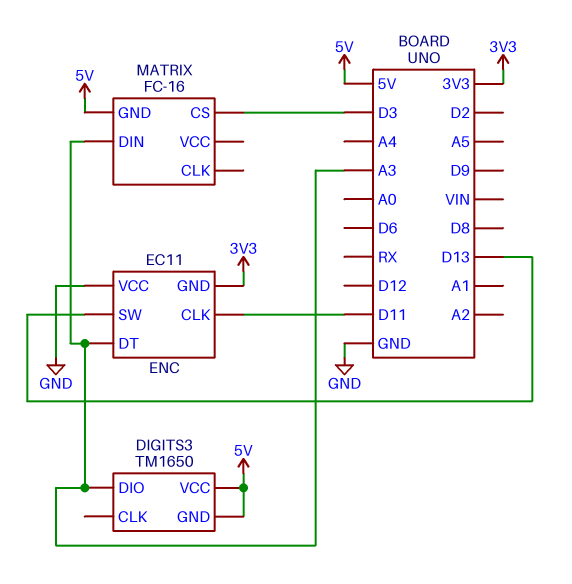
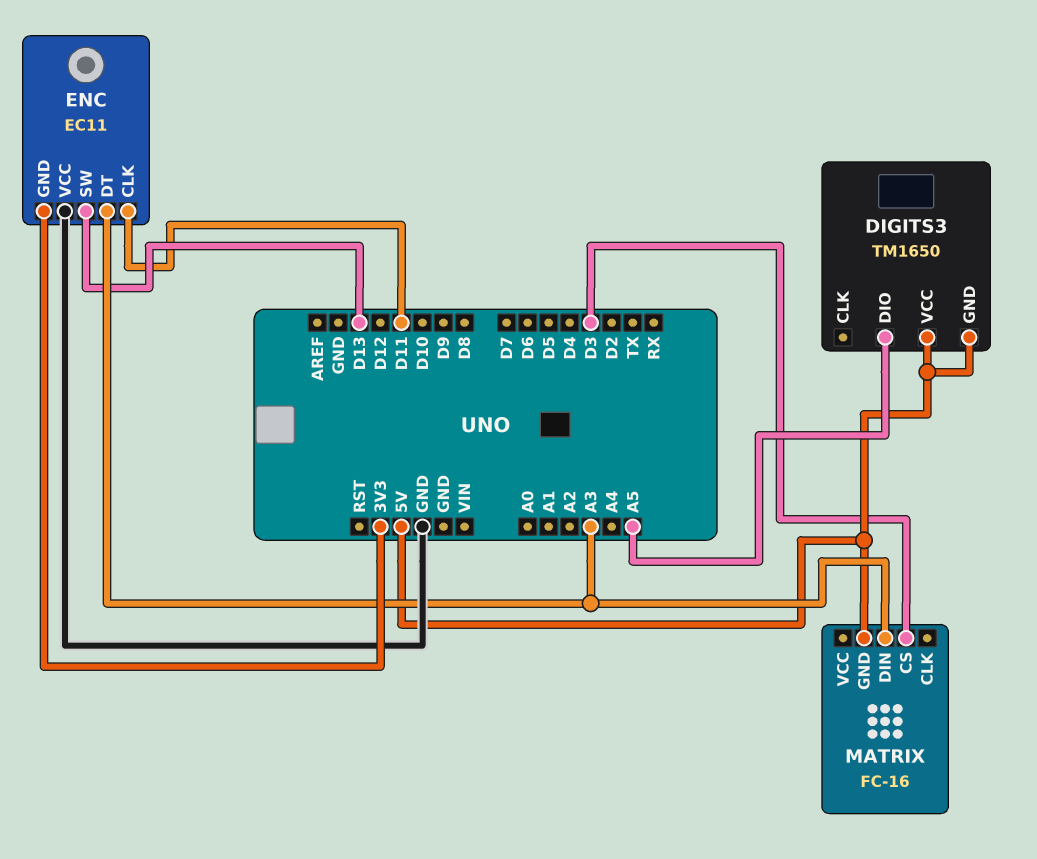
DIGITS3 pin DIO: A3 -> A5

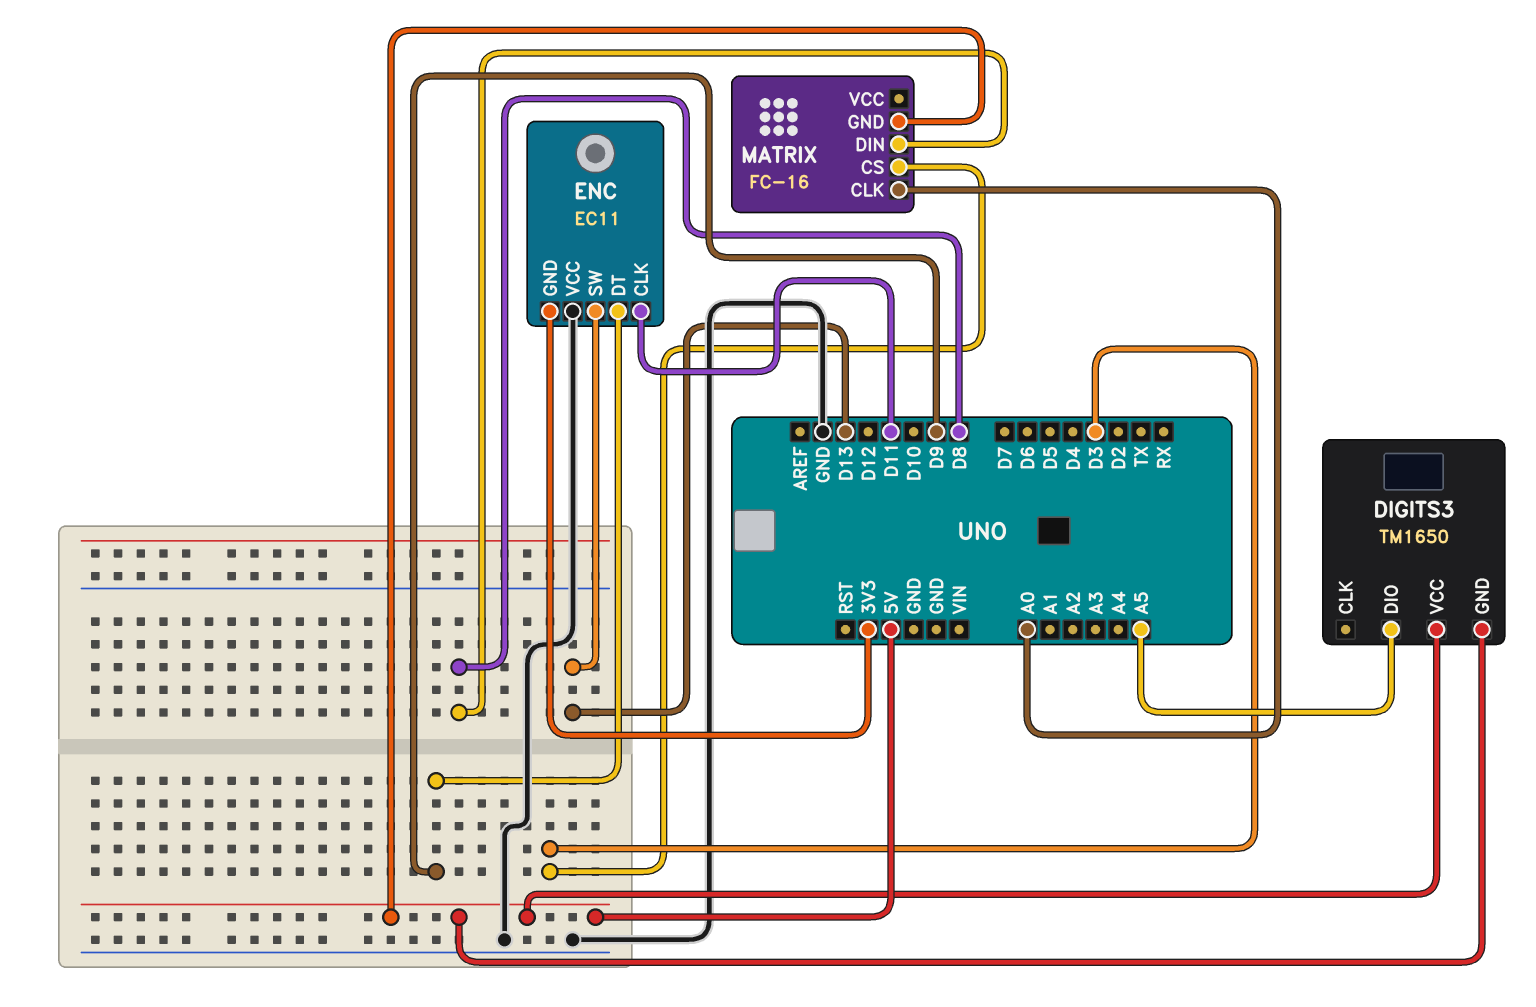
ENC pin DT: A3 -> D9
MATRIX pin CLK: none -> A0
MATRIX pin DIN: A3 -> D8

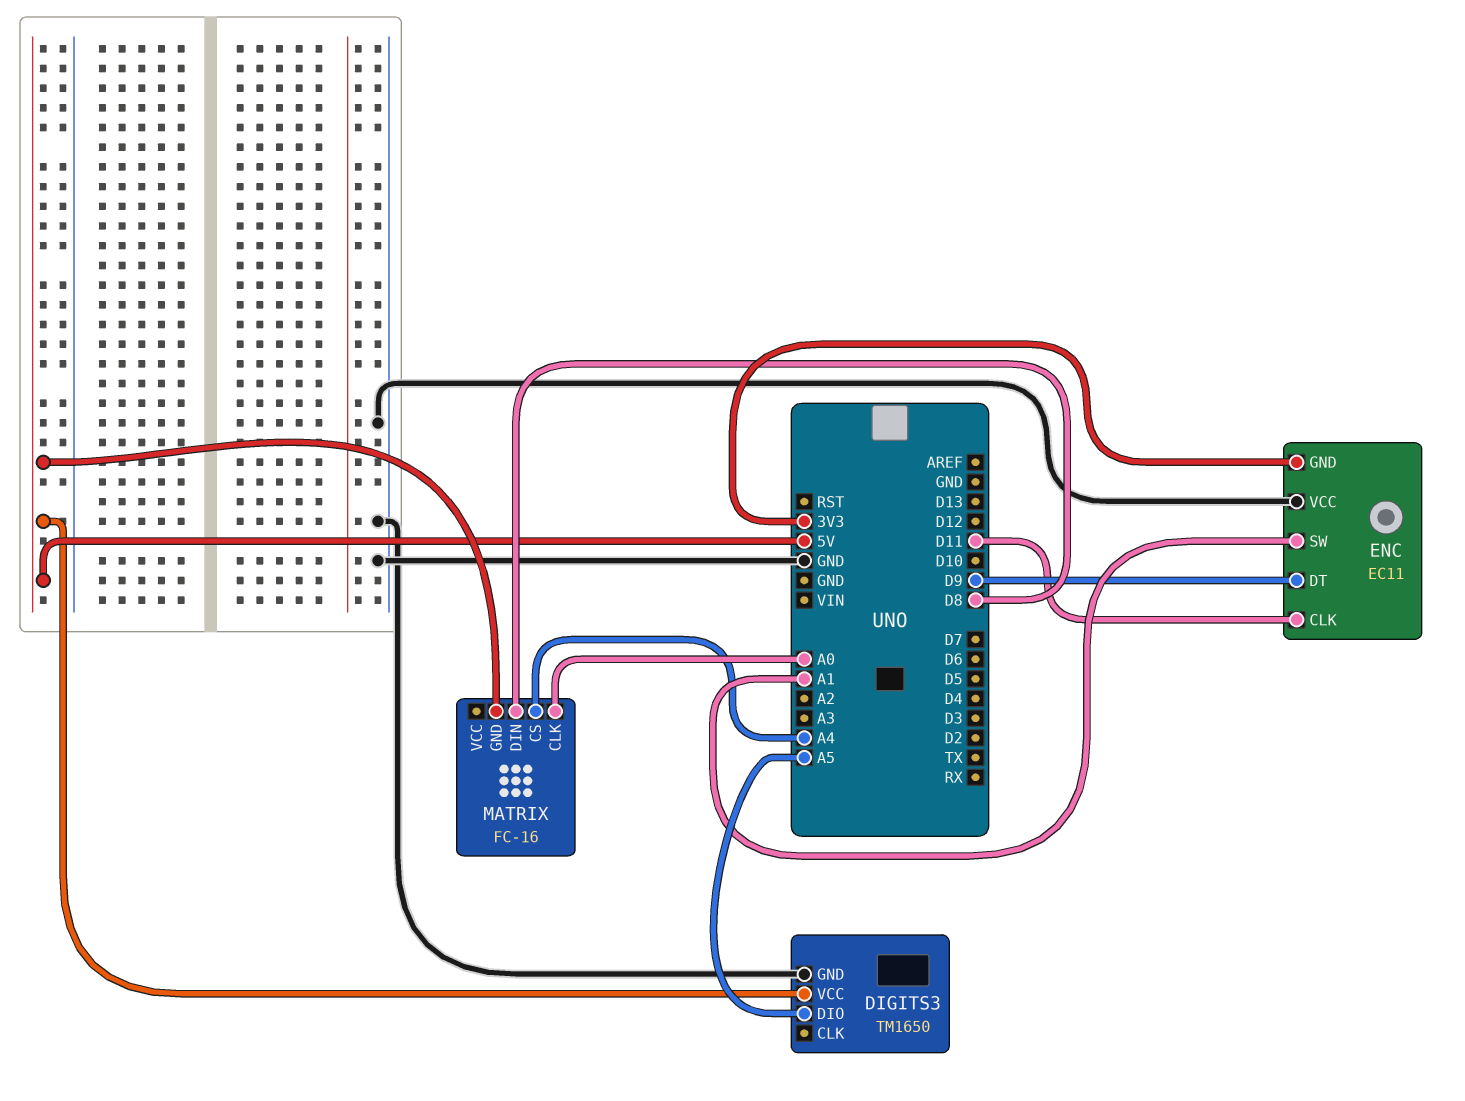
DIGITS3 pin GND: 5V -> GND
ENC pin SW: D13 -> A1
MATRIX pin CS: D3 -> A4

